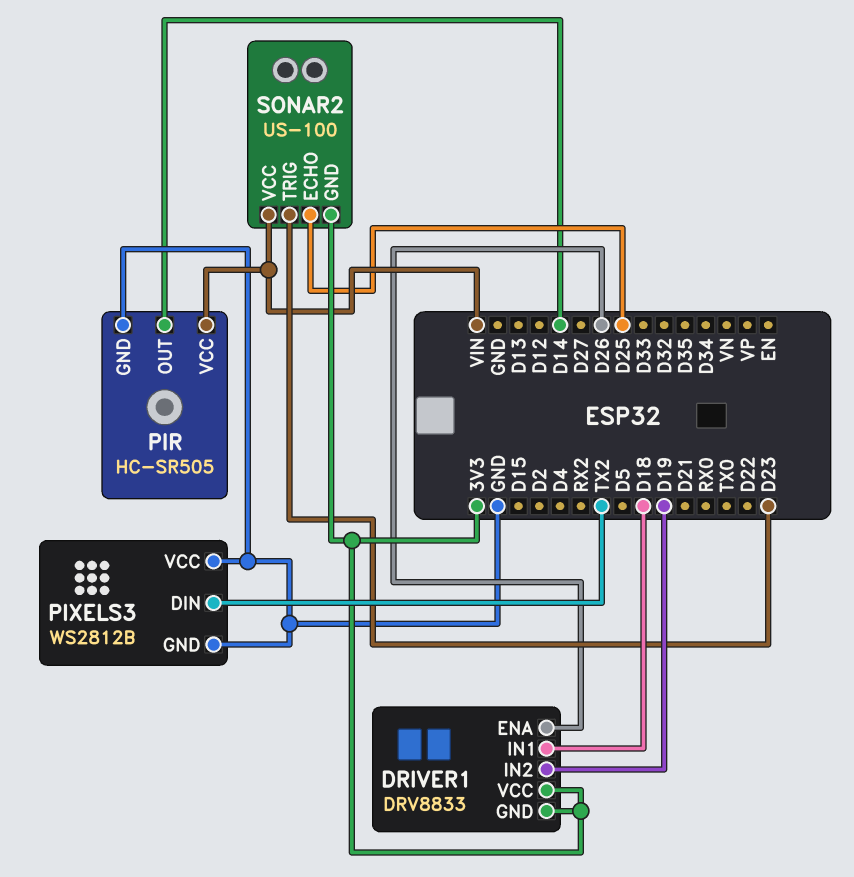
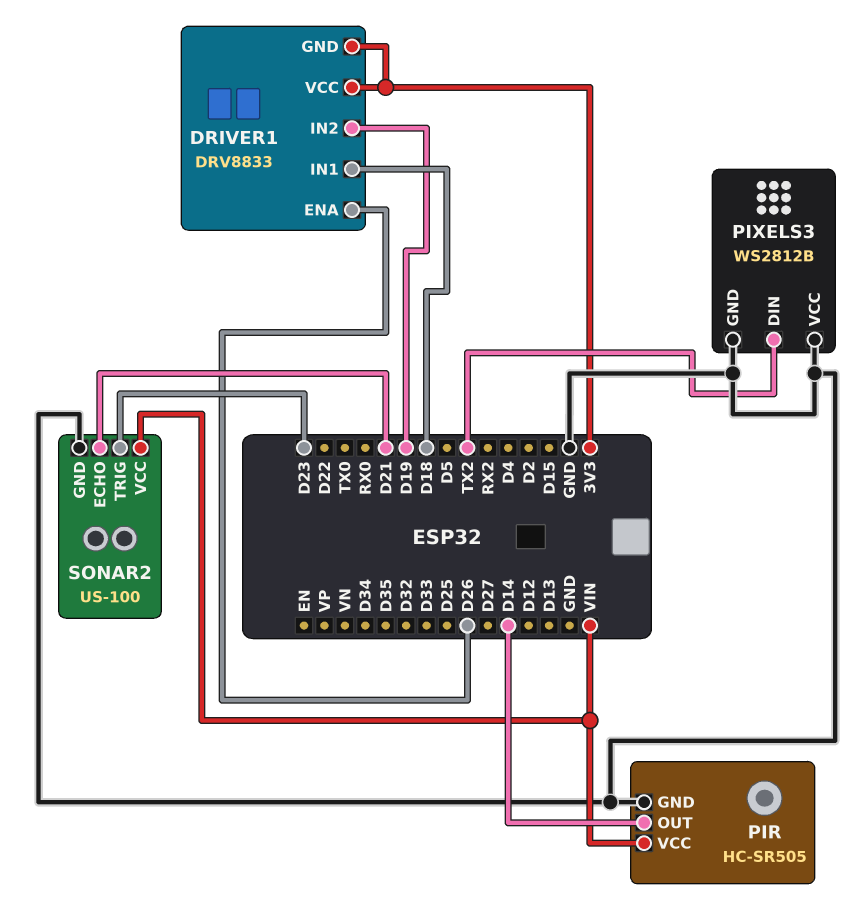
SONAR2 pin ECHO: D25 -> D21
SONAR2 pin GND: 3V3 -> GND

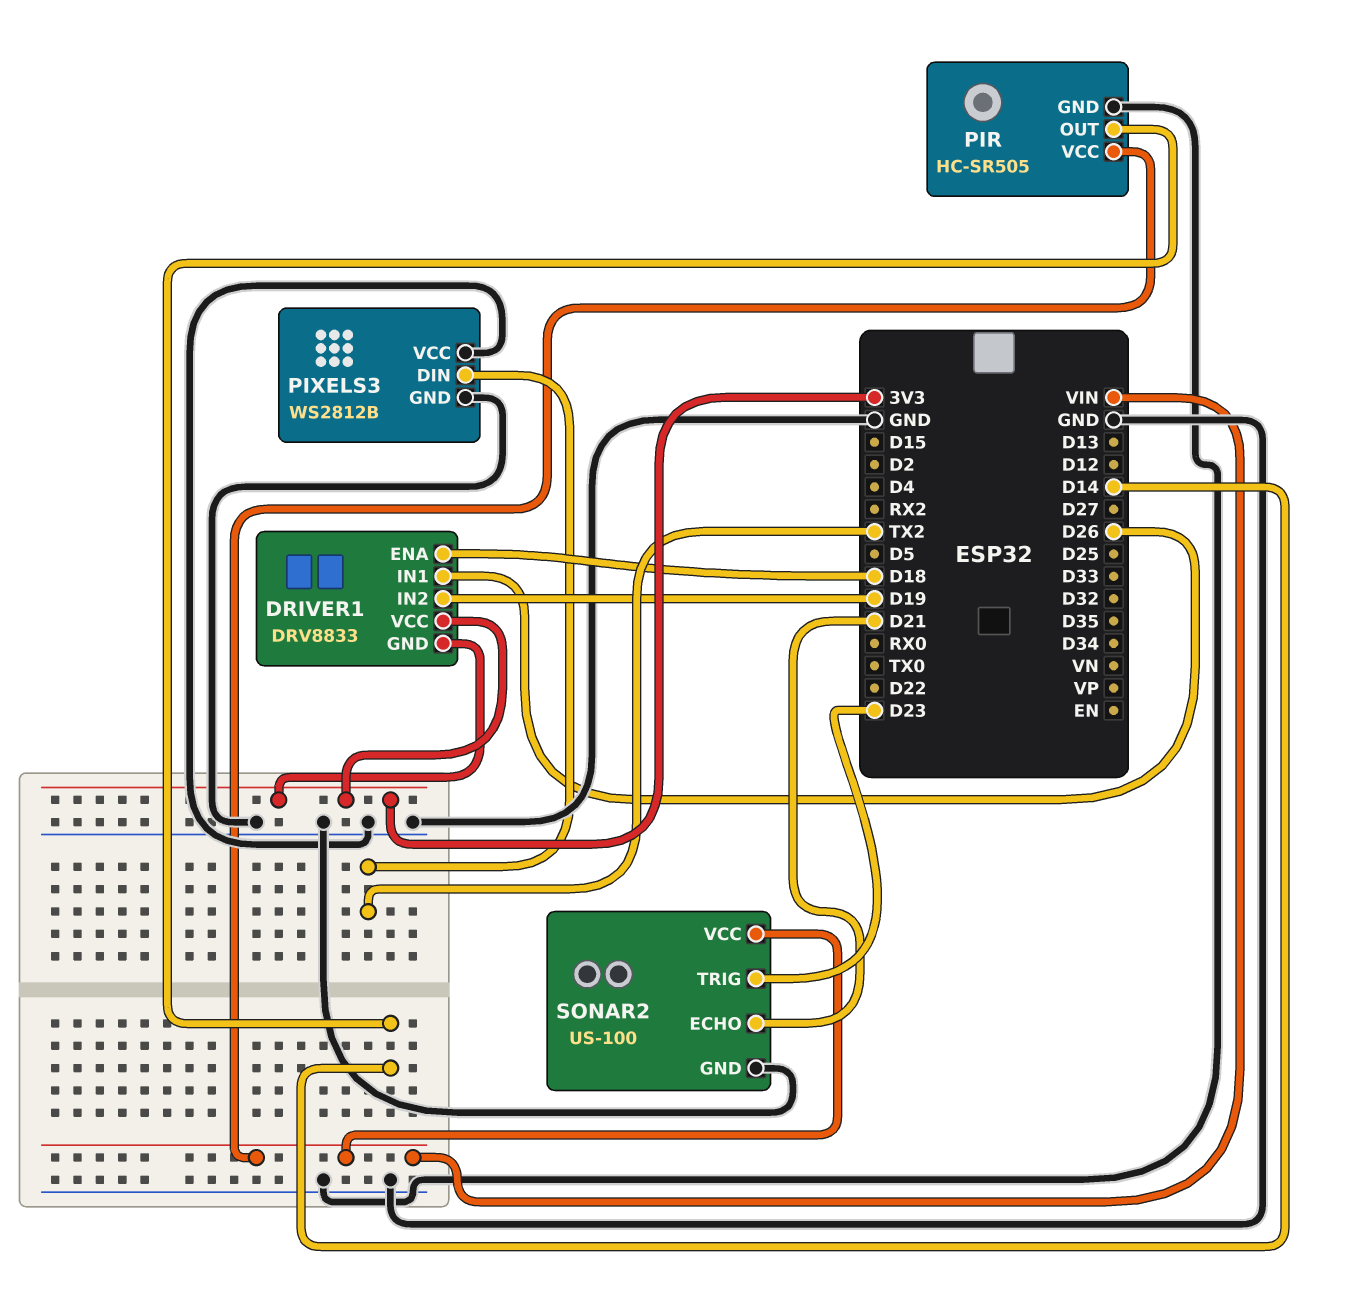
DRIVER1 pin ENA: D26 -> D18
DRIVER1 pin IN1: D18 -> D26

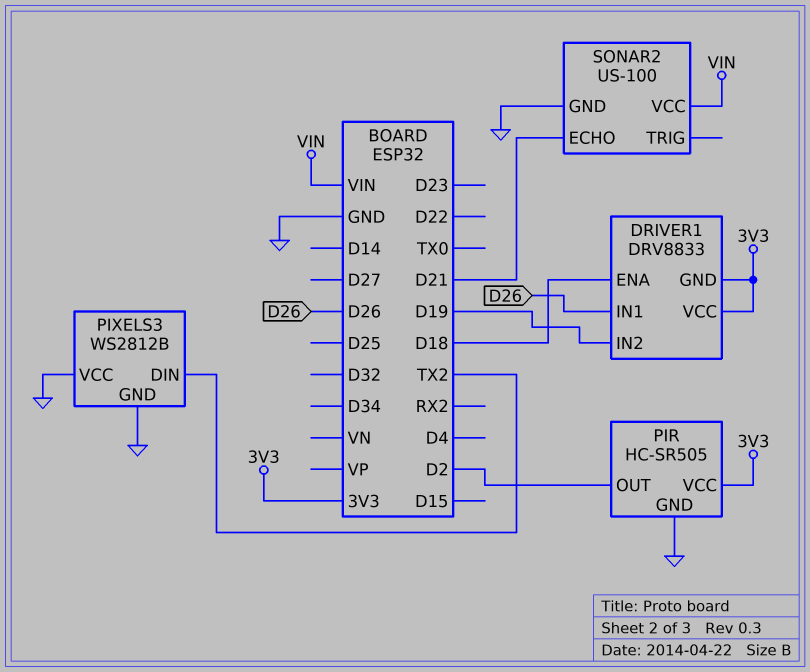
PIR pin OUT: D14 -> D2
PIR pin VCC: VIN -> 3V3
SONAR2 pin TRIG: D23 -> none

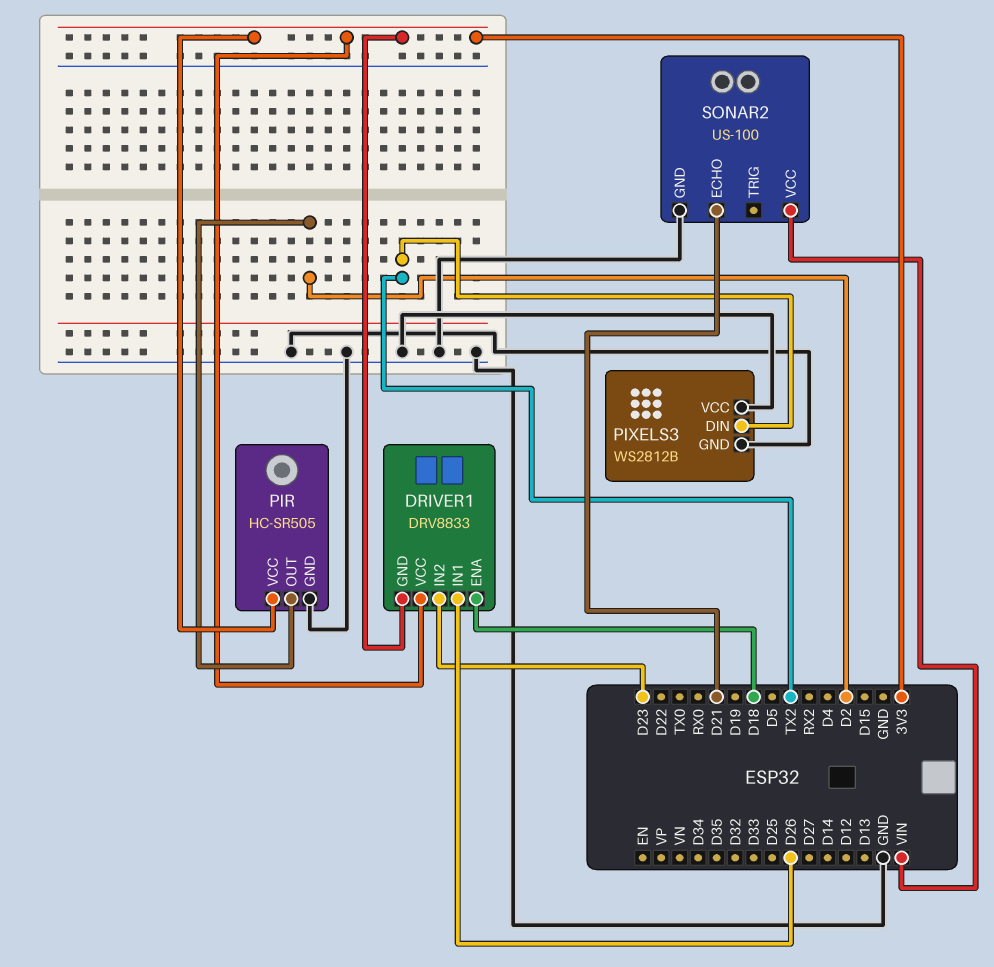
DRIVER1 pin IN2: D19 -> D23

